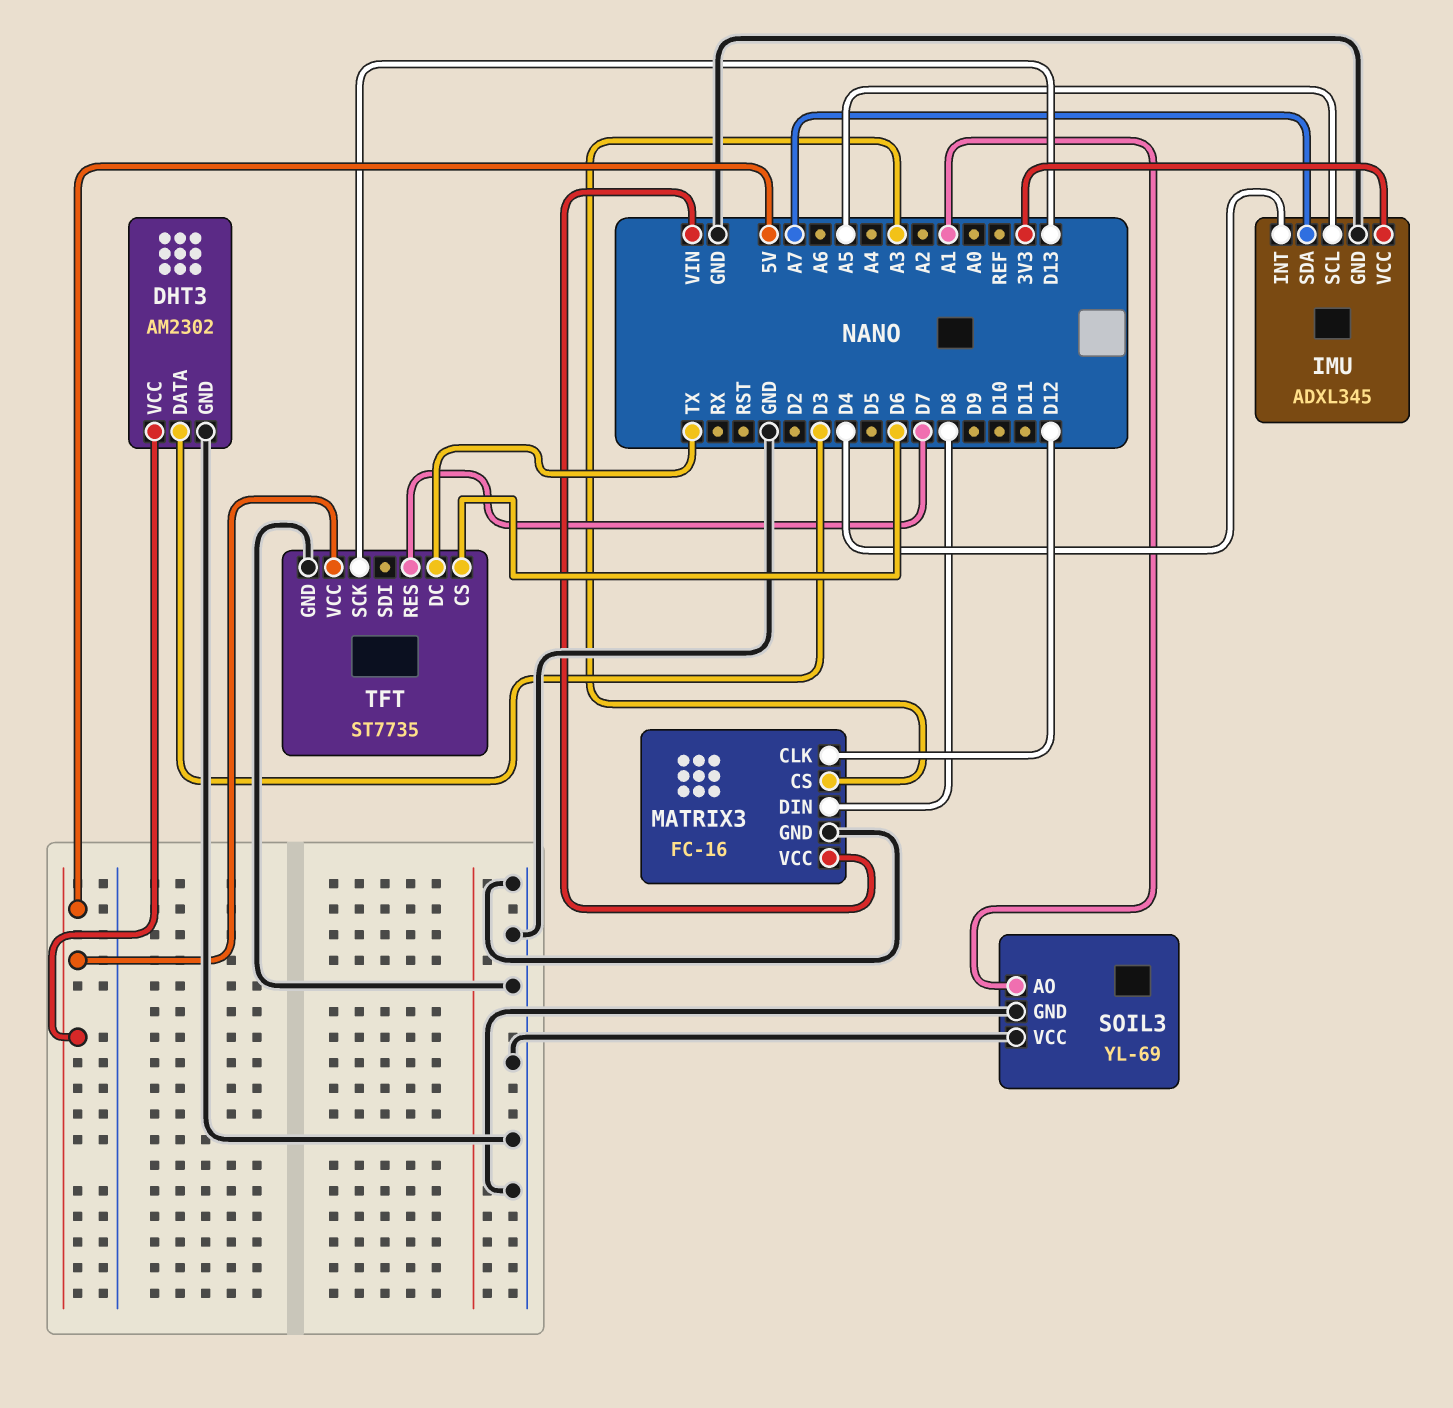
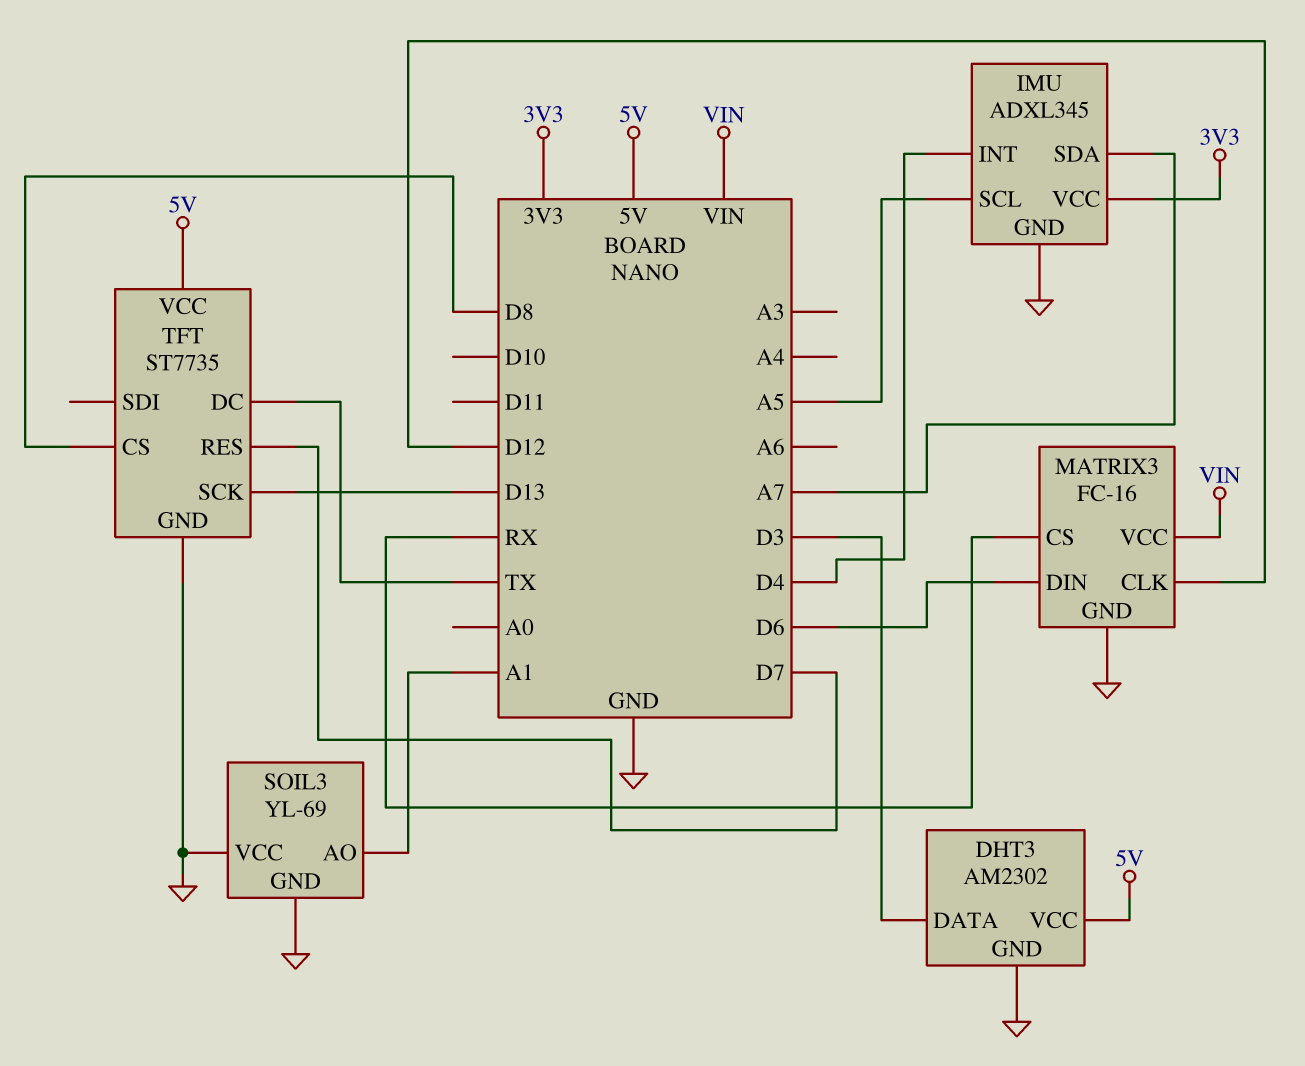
MATRIX3 pin CS: A3 -> RX
MATRIX3 pin DIN: D8 -> D6
TFT pin CS: D6 -> D8

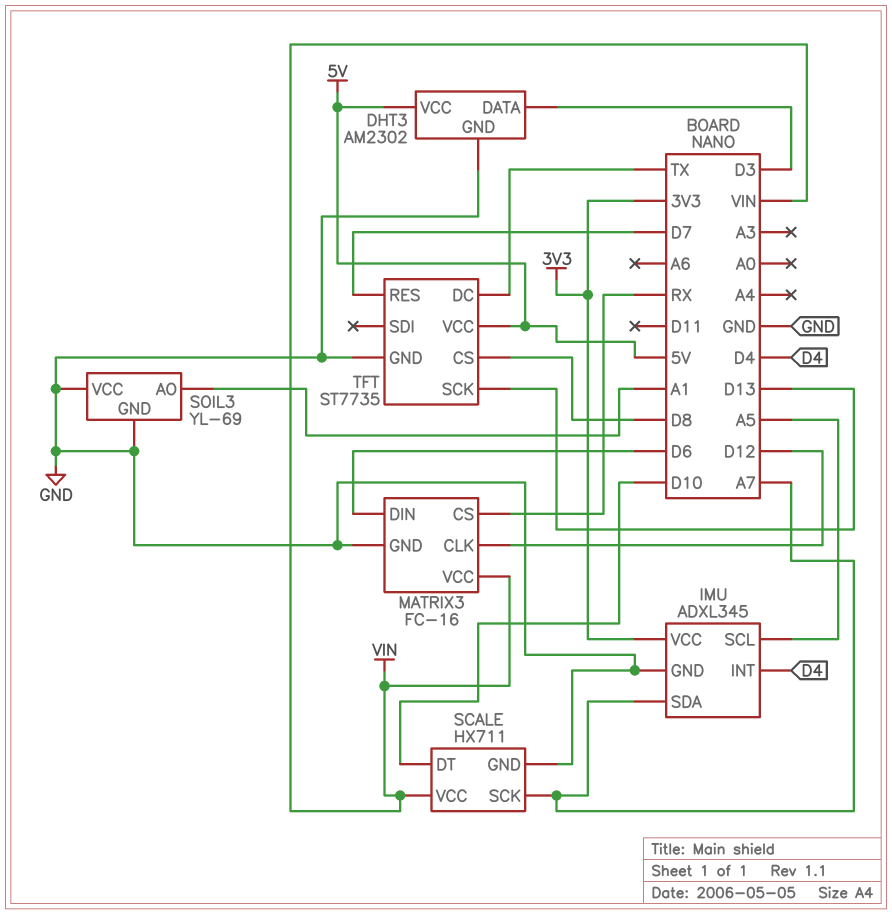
SCALE: none -> HX711
SCALE pin DT: none -> D10
SCALE pin GND: none -> GND
SCALE pin SCK: none -> A7
SCALE pin VCC: none -> VIN

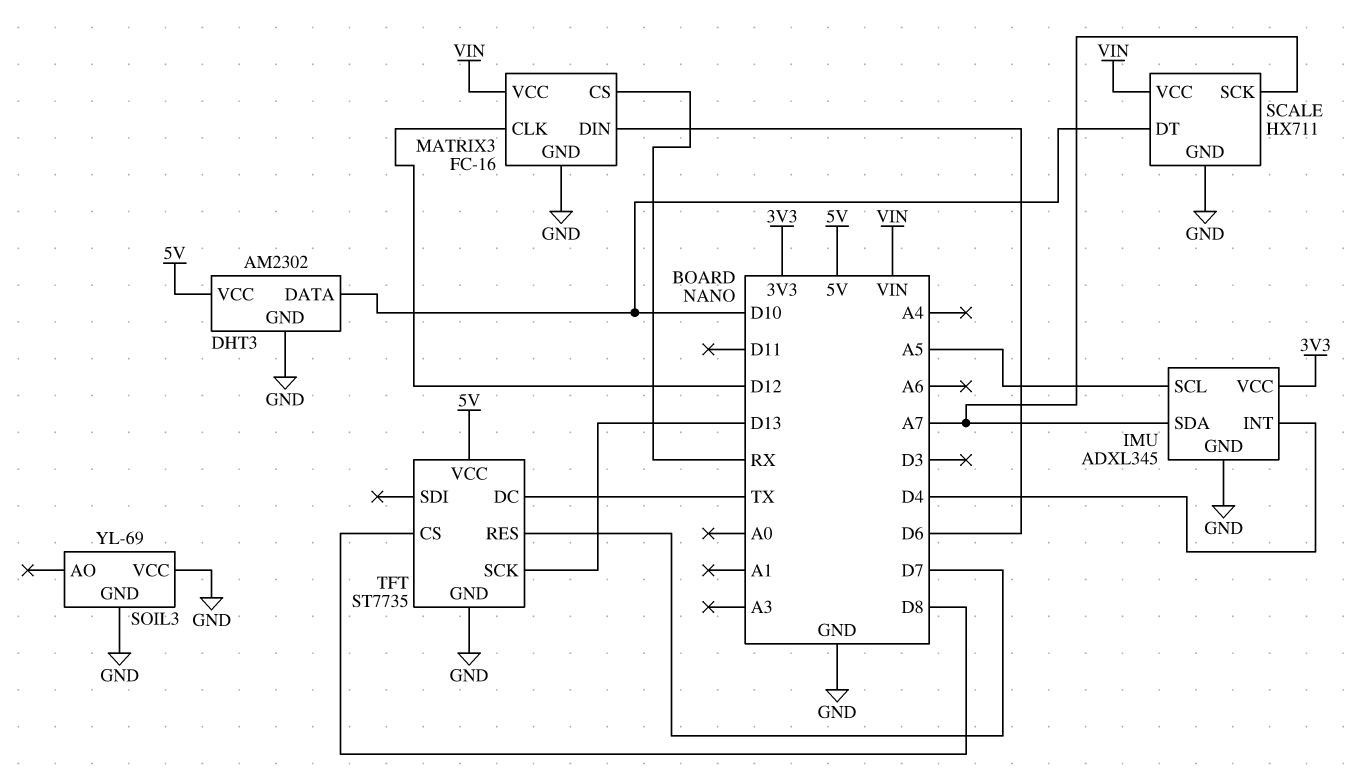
DHT3 pin DATA: D3 -> D10
SOIL3 pin AO: A1 -> none

